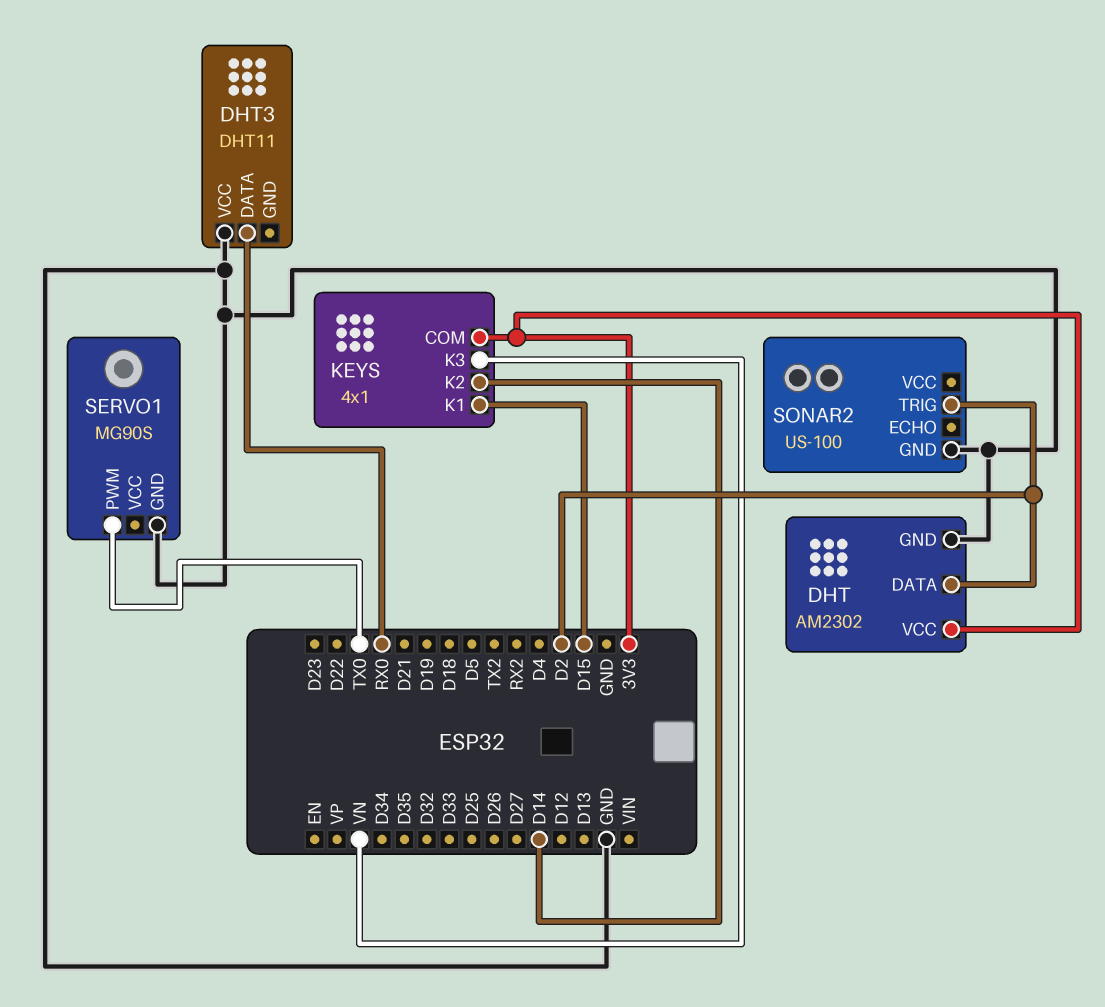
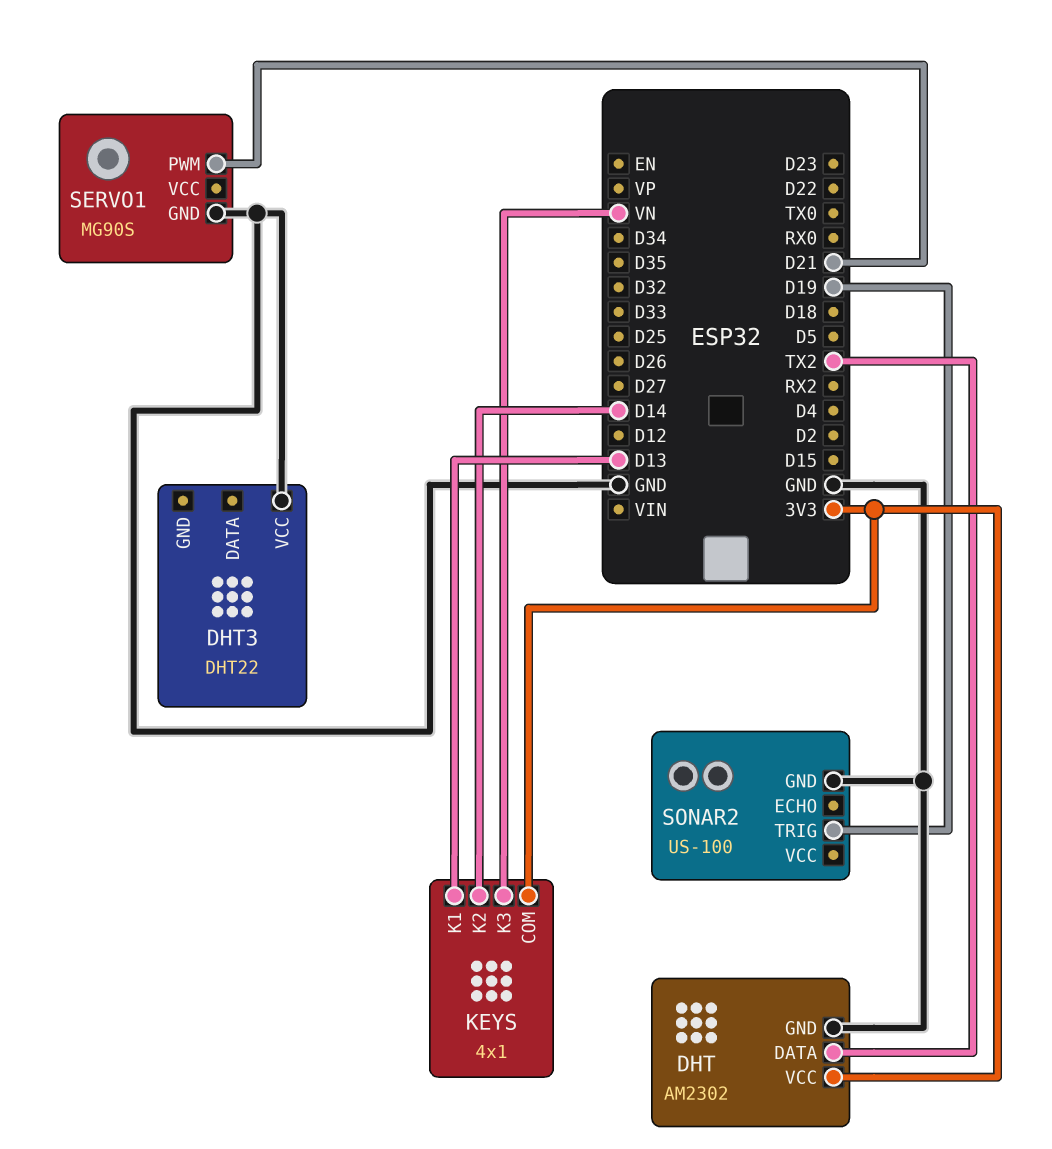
DHT pin DATA: D2 -> TX2
DHT3: DHT11 -> DHT22
DHT3 pin DATA: RX0 -> none
KEYS pin K1: D15 -> D13
SERVO1 pin PWM: TX0 -> D21
SONAR2 pin TRIG: D2 -> D19

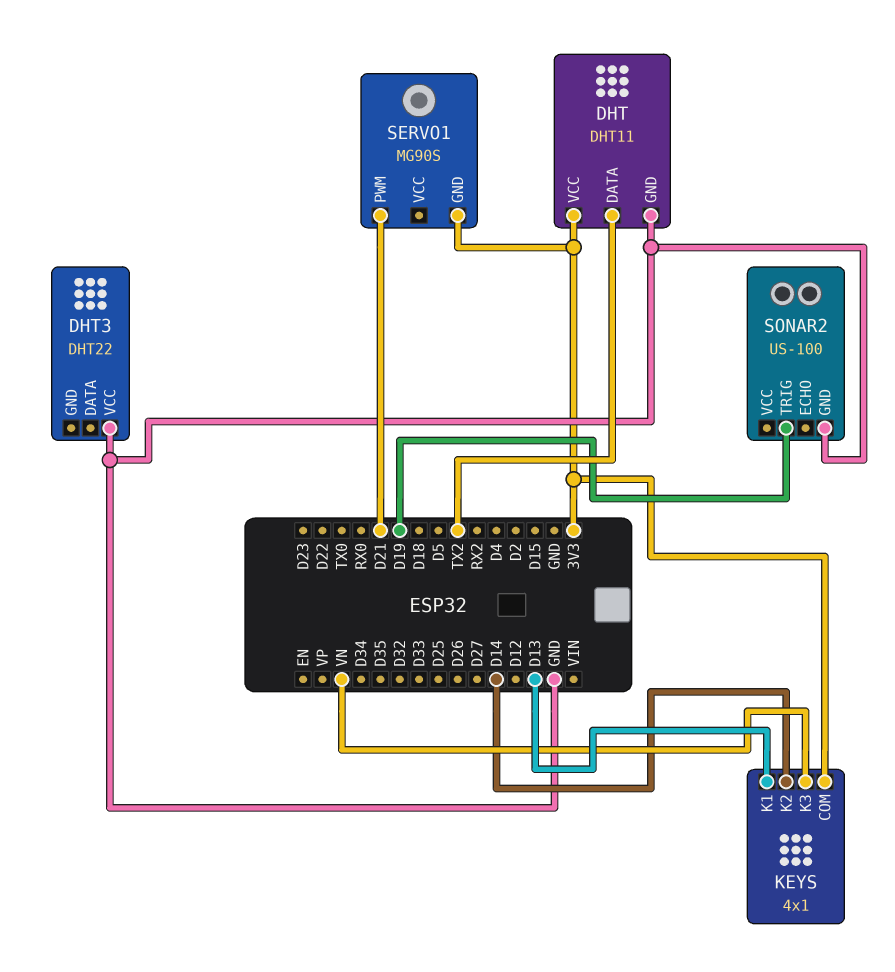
DHT: AM2302 -> DHT11
SERVO1 pin GND: GND -> 3V3

